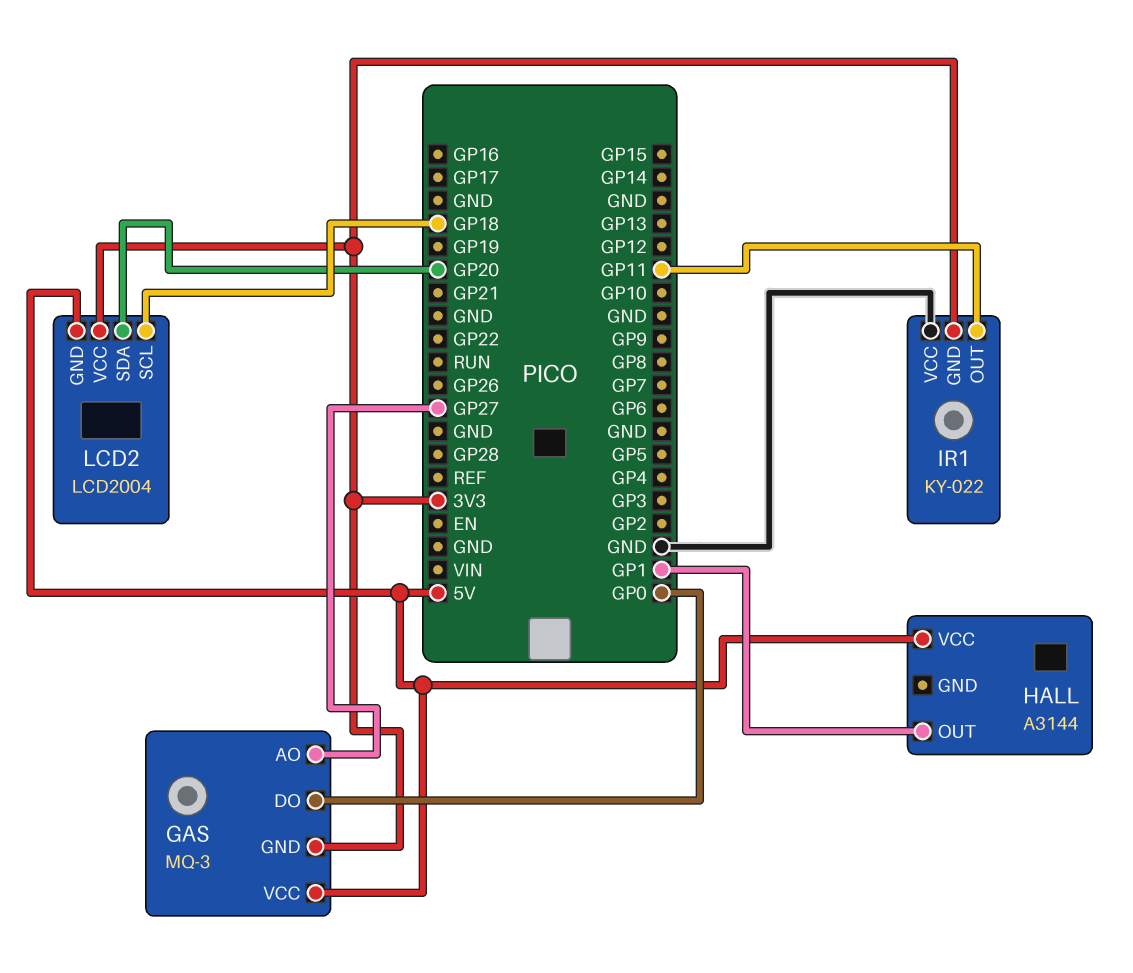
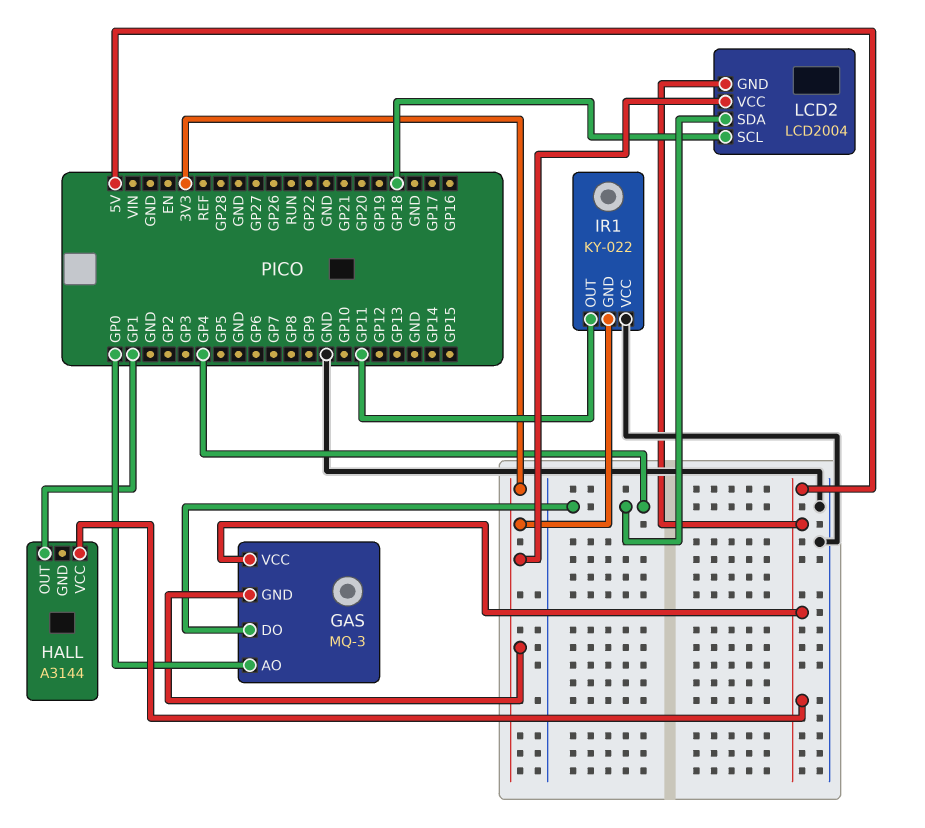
GAS pin AO: GP27 -> GP0
GAS pin DO: GP0 -> GP4
LCD2 pin SDA: GP20 -> GP4

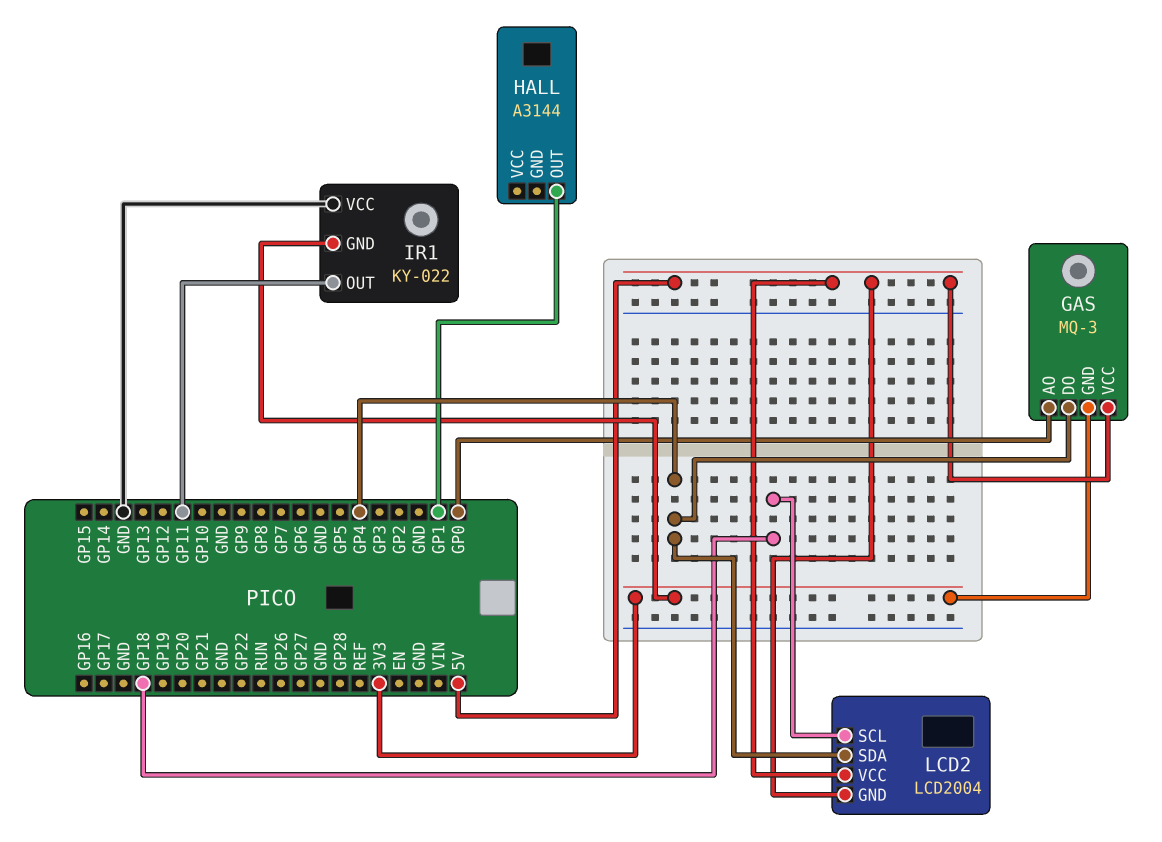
HALL pin VCC: 5V -> none
LCD2 pin VCC: 3V3 -> 5V

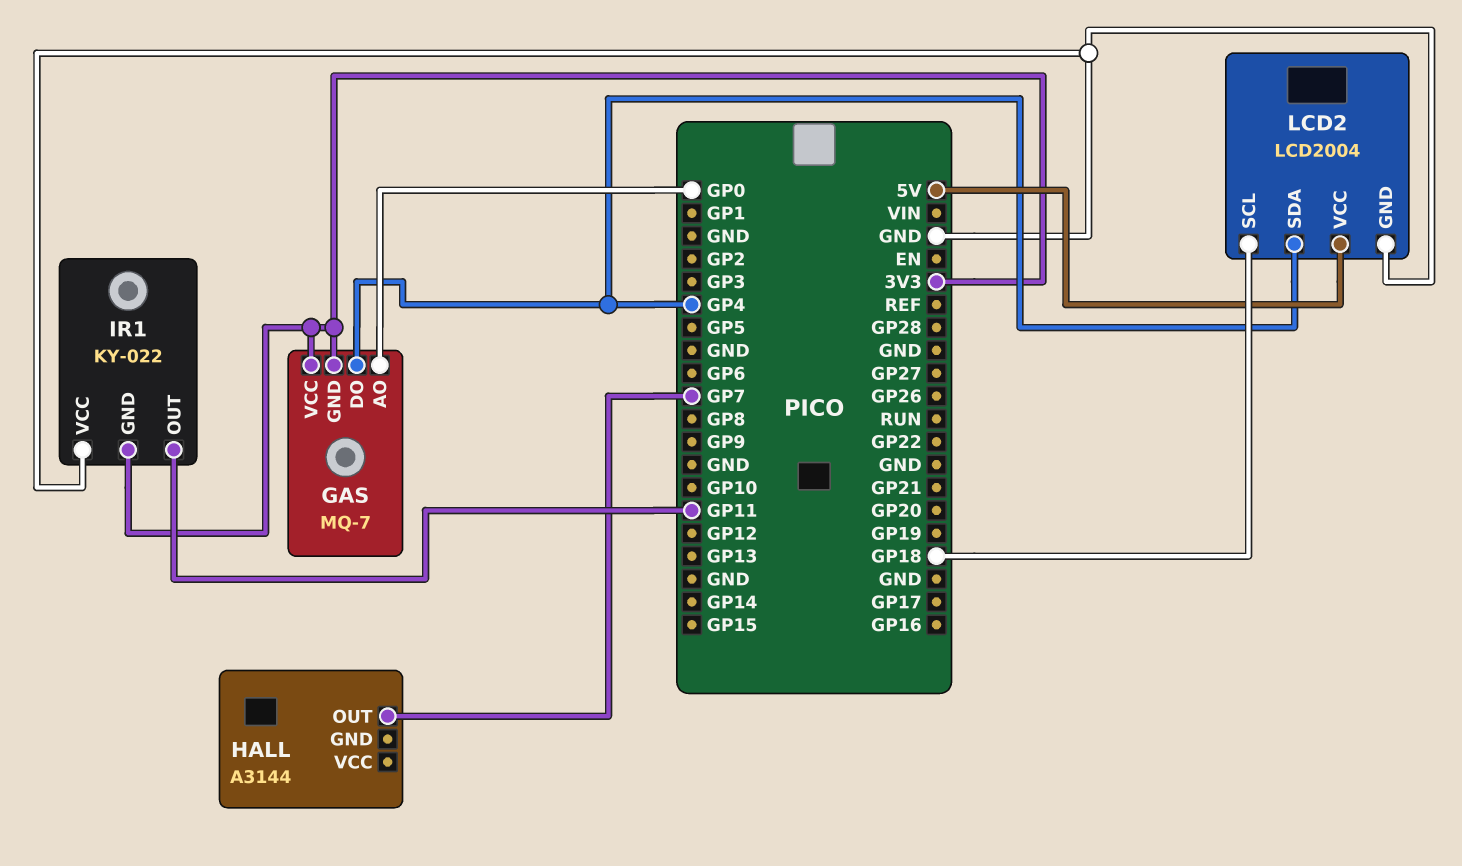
GAS: MQ-3 -> MQ-7
GAS pin VCC: 5V -> 3V3
HALL pin OUT: GP1 -> GP7
LCD2 pin GND: 5V -> GND

